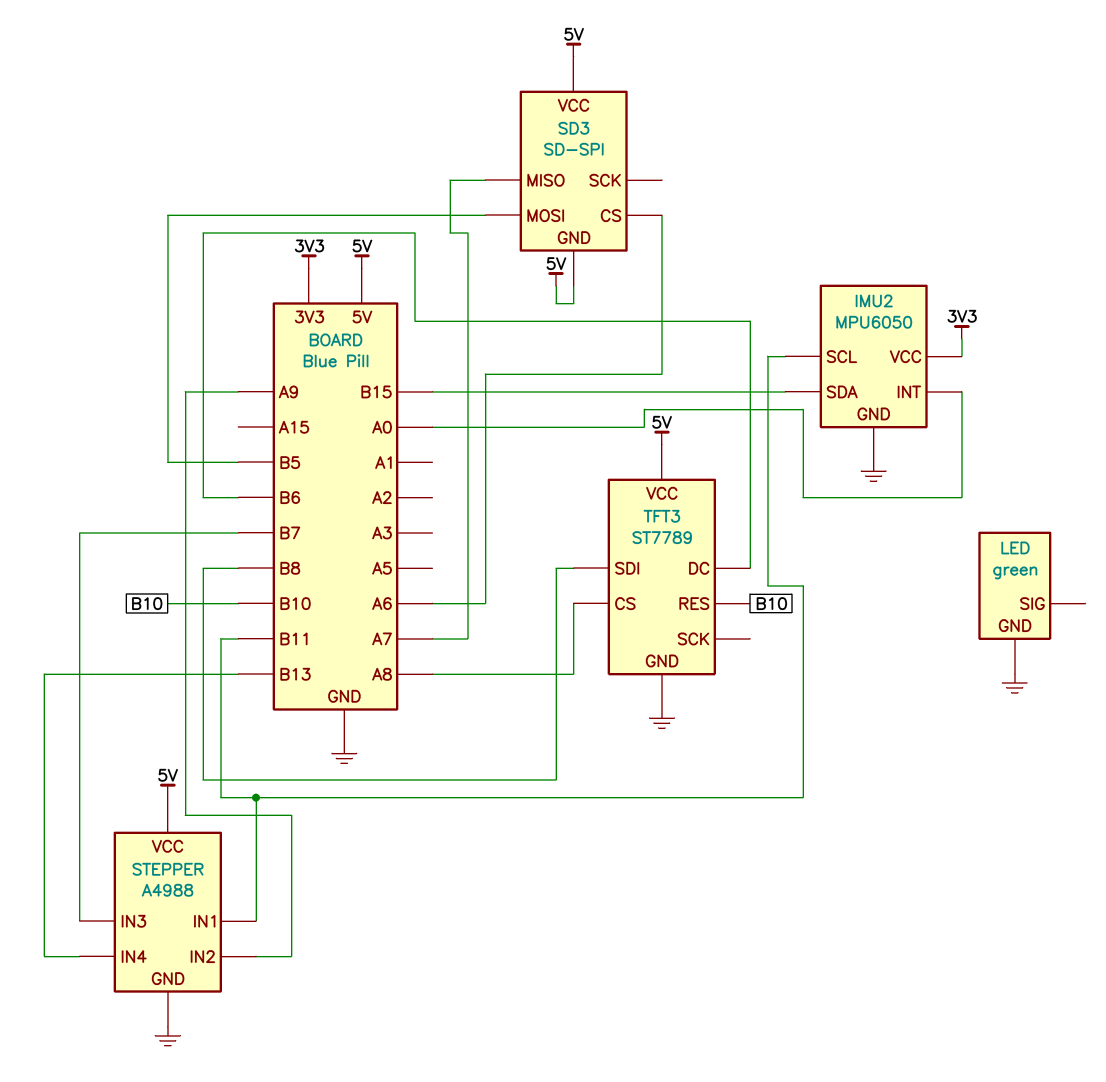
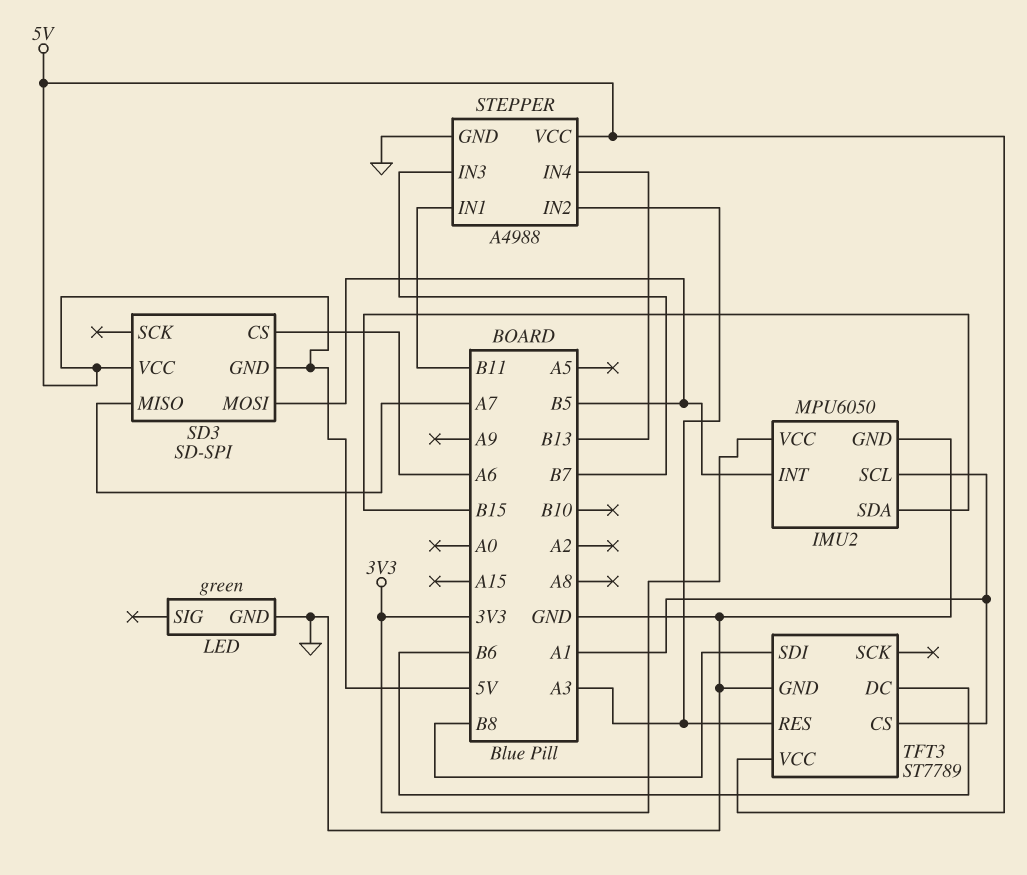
IMU2 pin INT: A0 -> B5
IMU2 pin SCL: B11 -> A1
STEPPER pin IN2: A9 -> A3
TFT3 pin CS: A8 -> A1
TFT3 pin RES: B10 -> A3

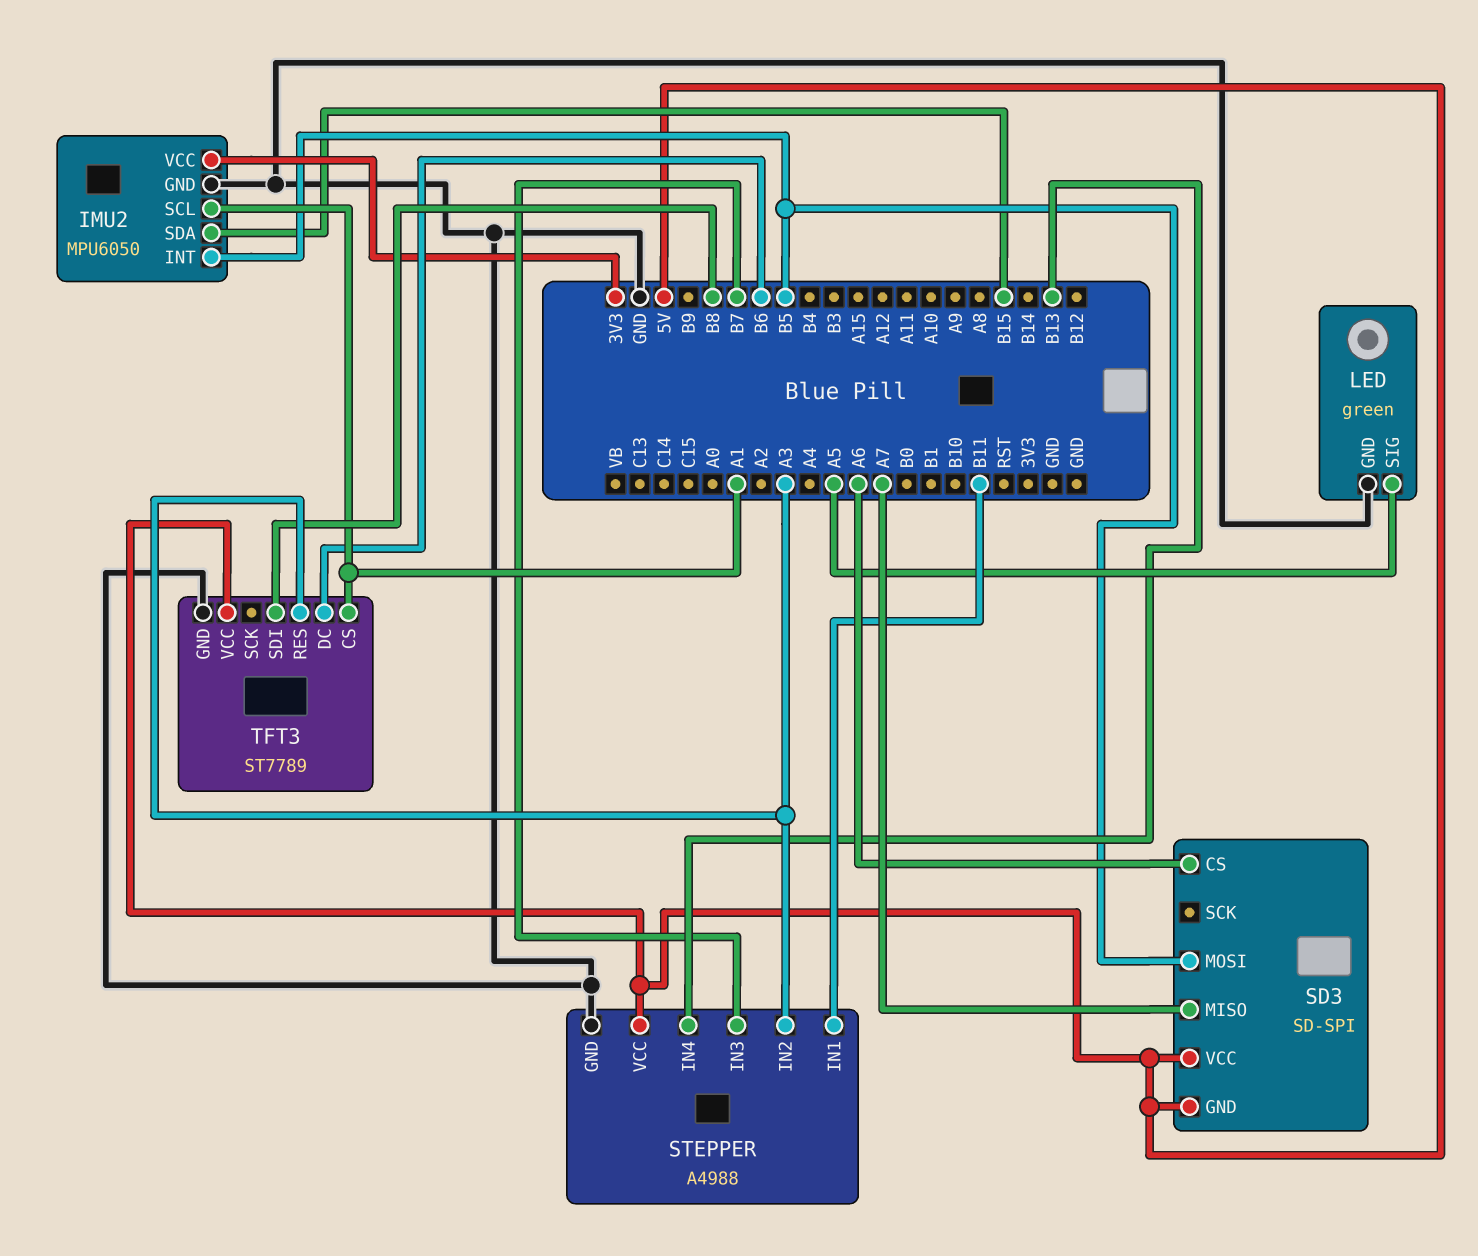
LED pin SIG: none -> A5

